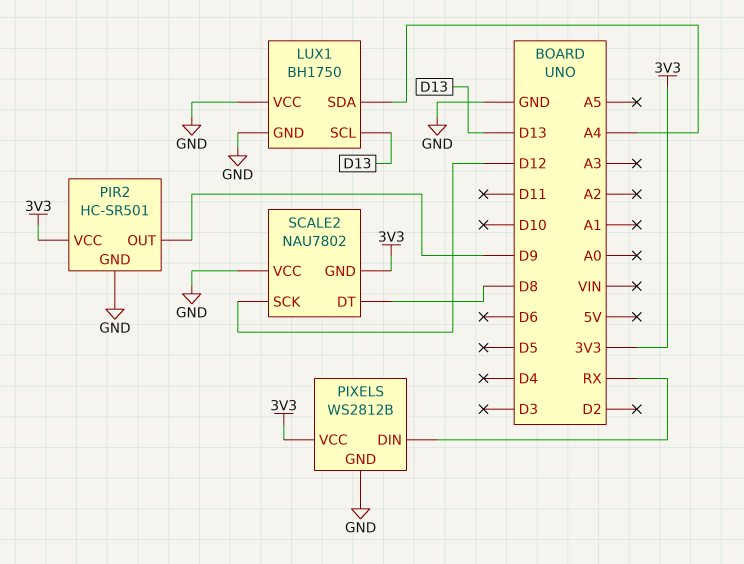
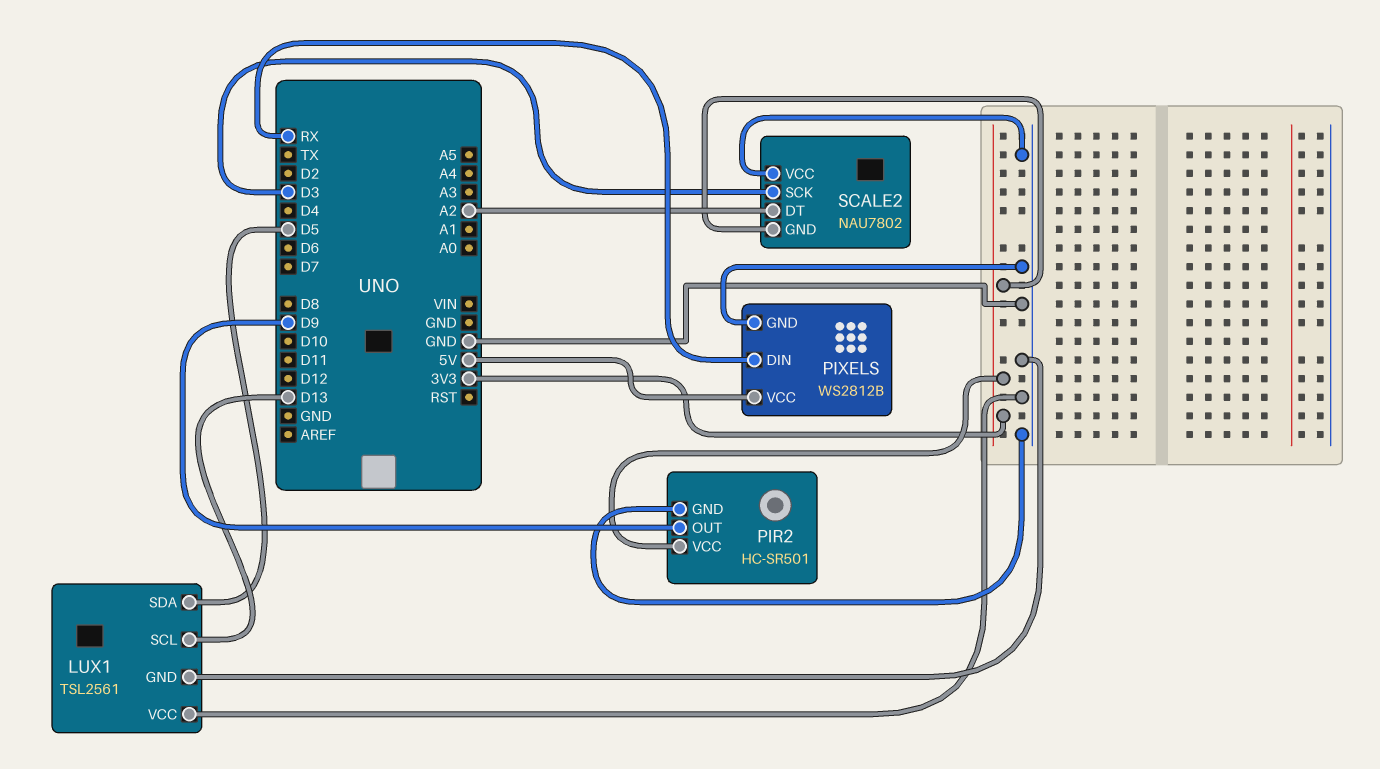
LUX1: BH1750 -> TSL2561
LUX1 pin SDA: A4 -> D5
PIXELS pin VCC: 3V3 -> 5V
SCALE2 pin DT: D8 -> A2
SCALE2 pin SCK: D12 -> D3

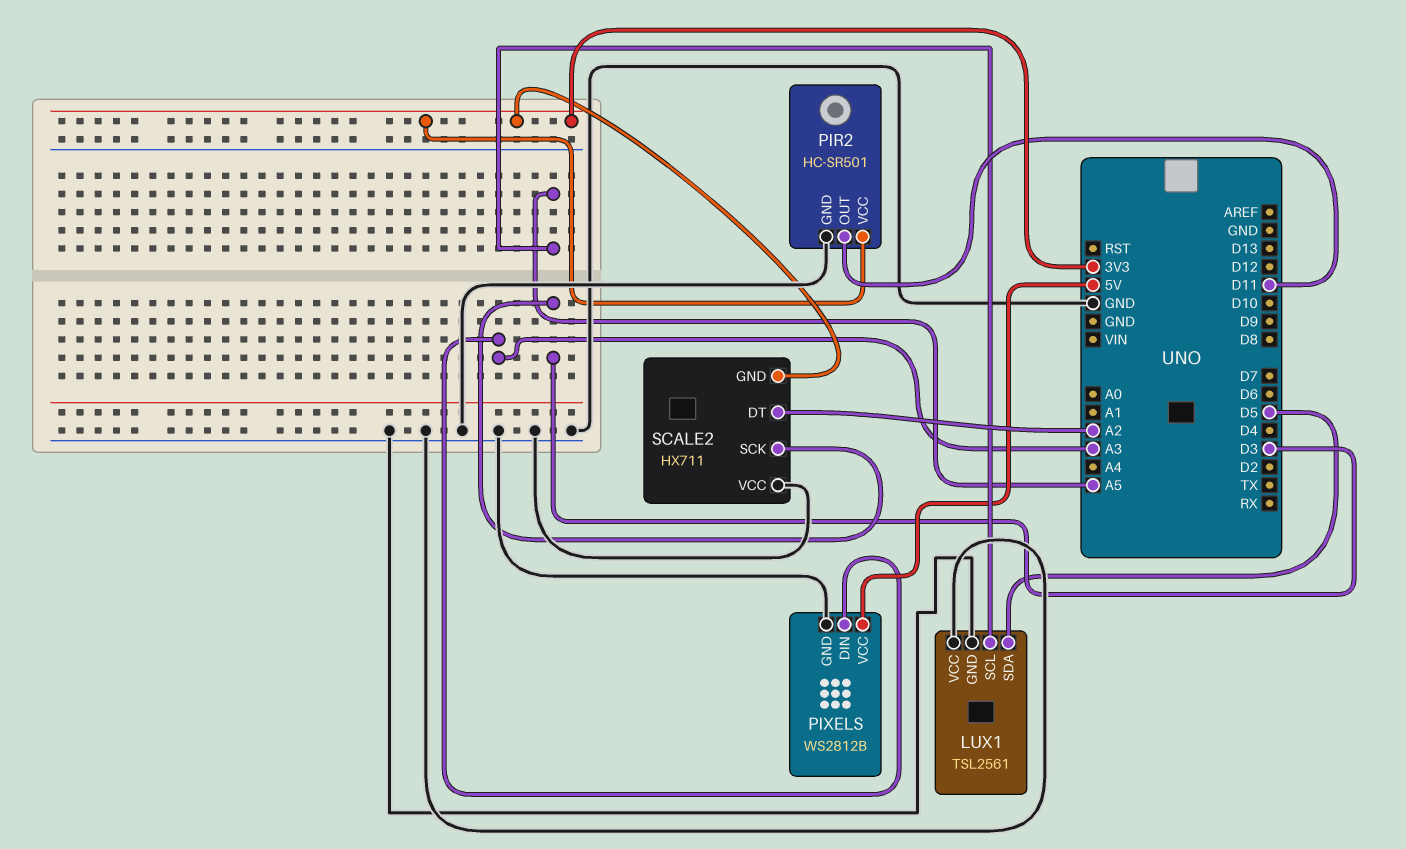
LUX1 pin SCL: D13 -> A5
PIR2 pin OUT: D9 -> D11
PIXELS pin DIN: RX -> A3
SCALE2: NAU7802 -> HX711

